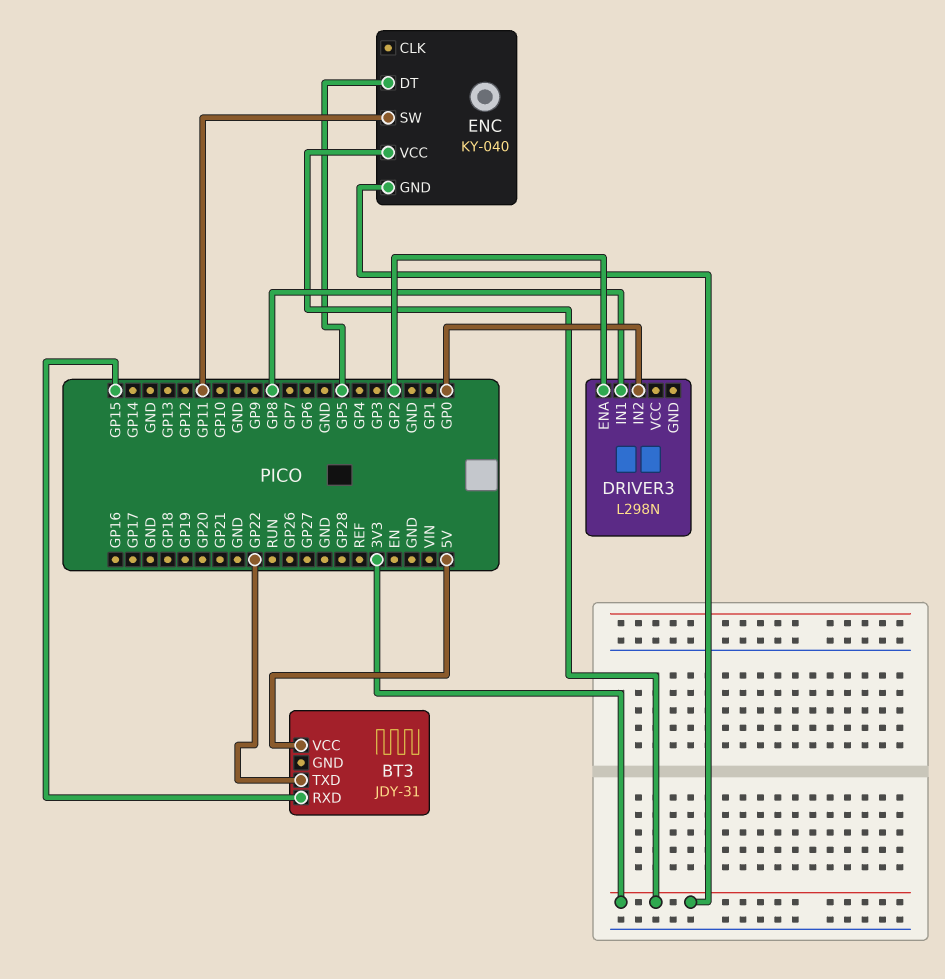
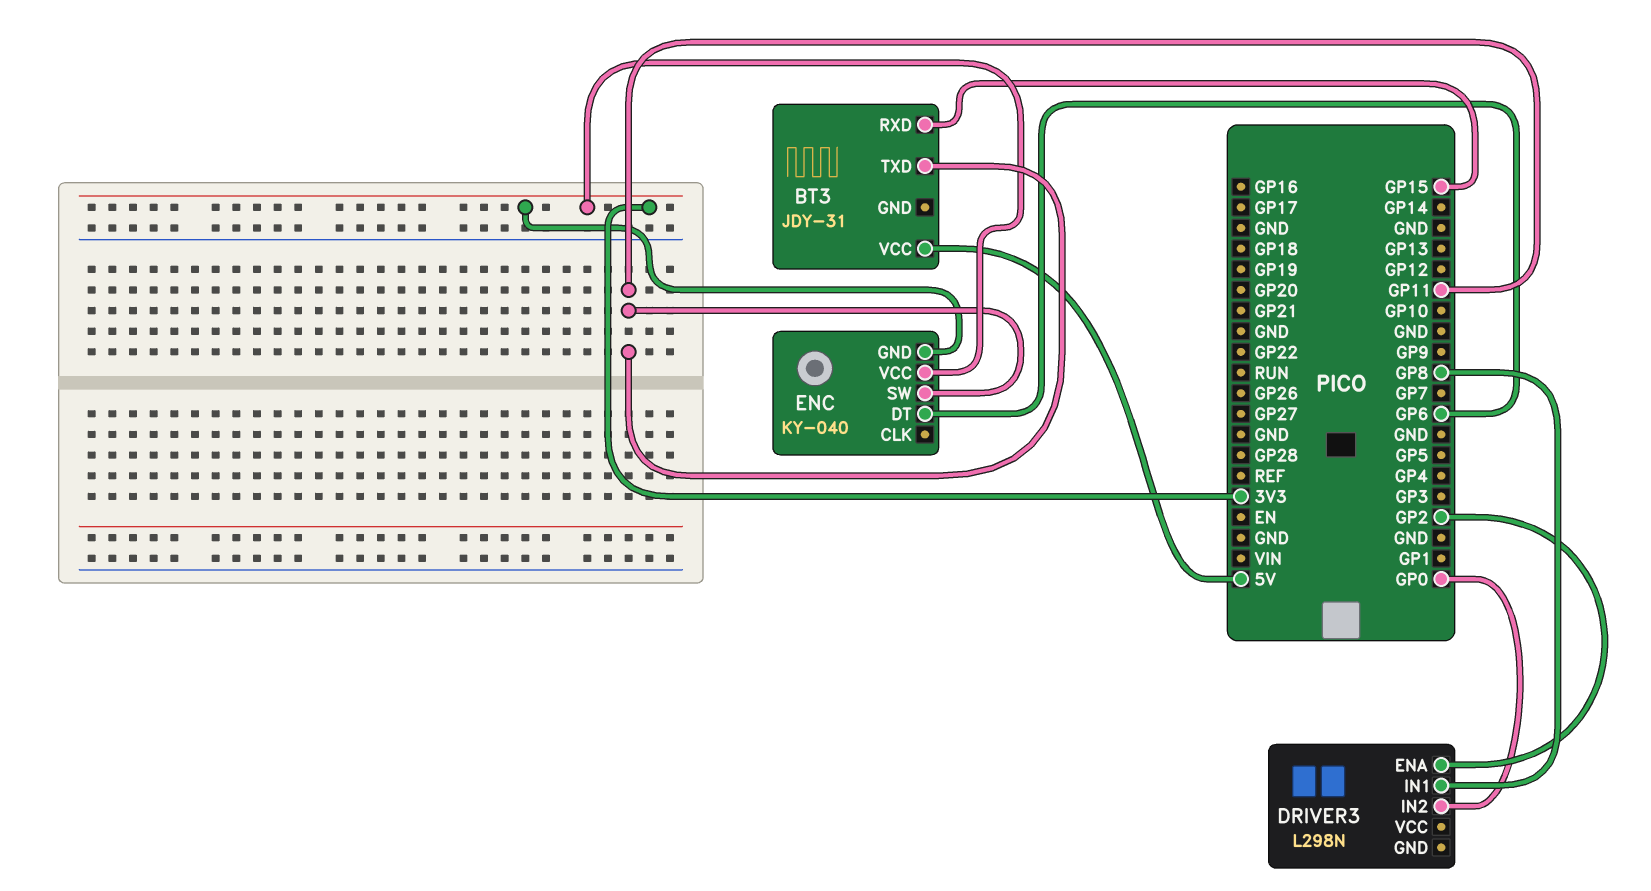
BT3 pin TXD: GP22 -> GP11
ENC pin DT: GP5 -> GP6

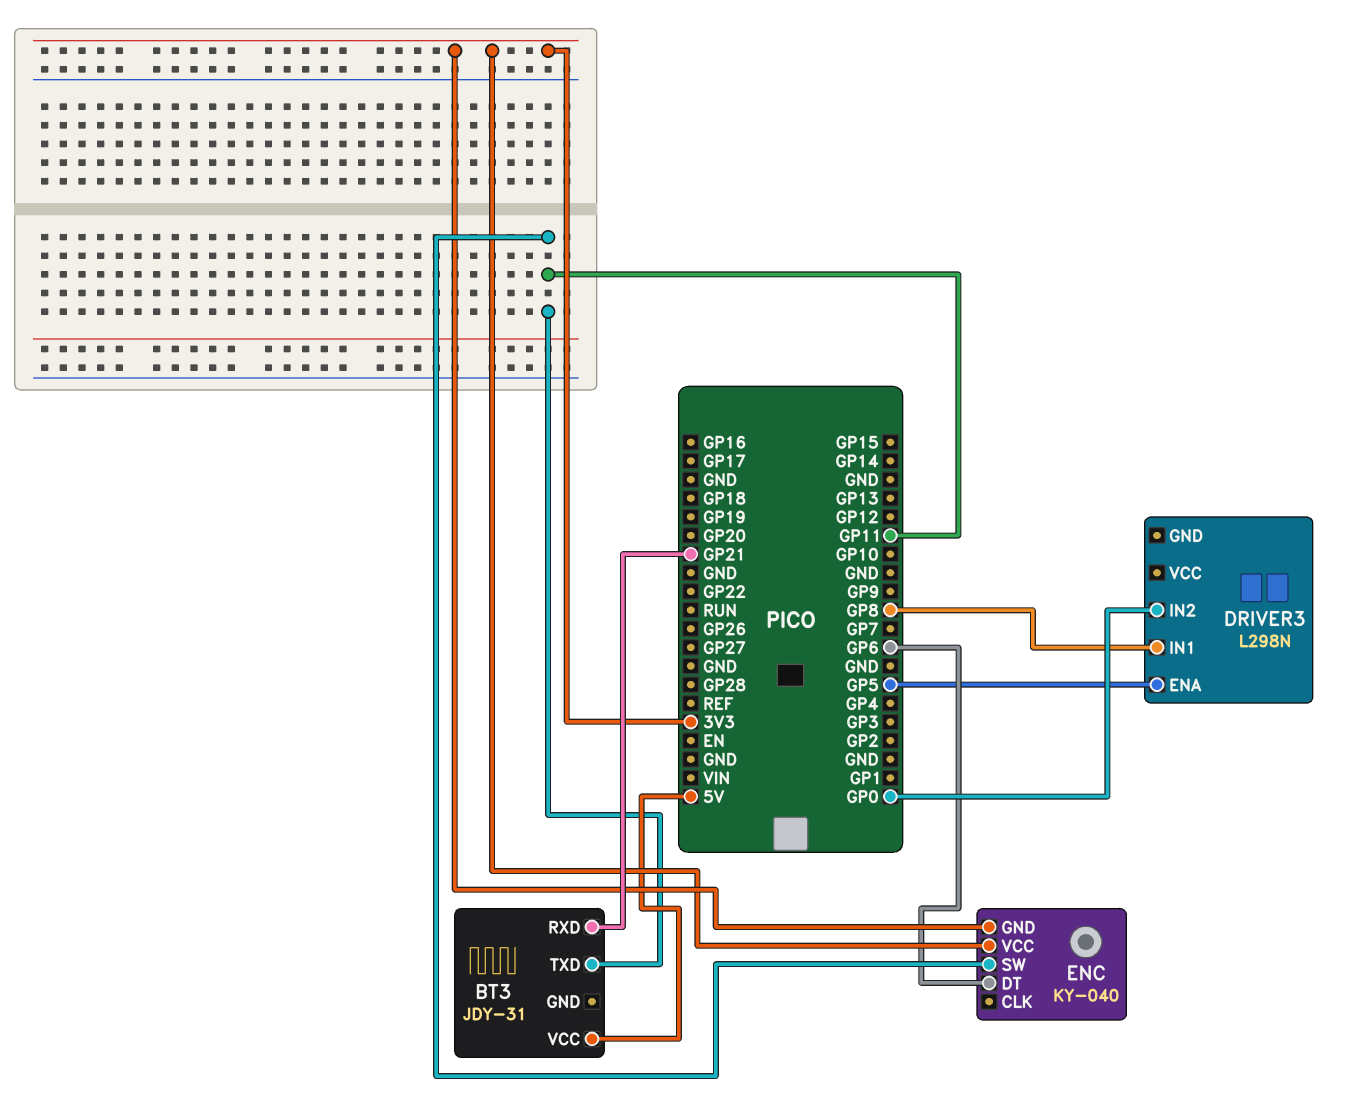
BT3 pin RXD: GP15 -> GP21
DRIVER3 pin ENA: GP2 -> GP5

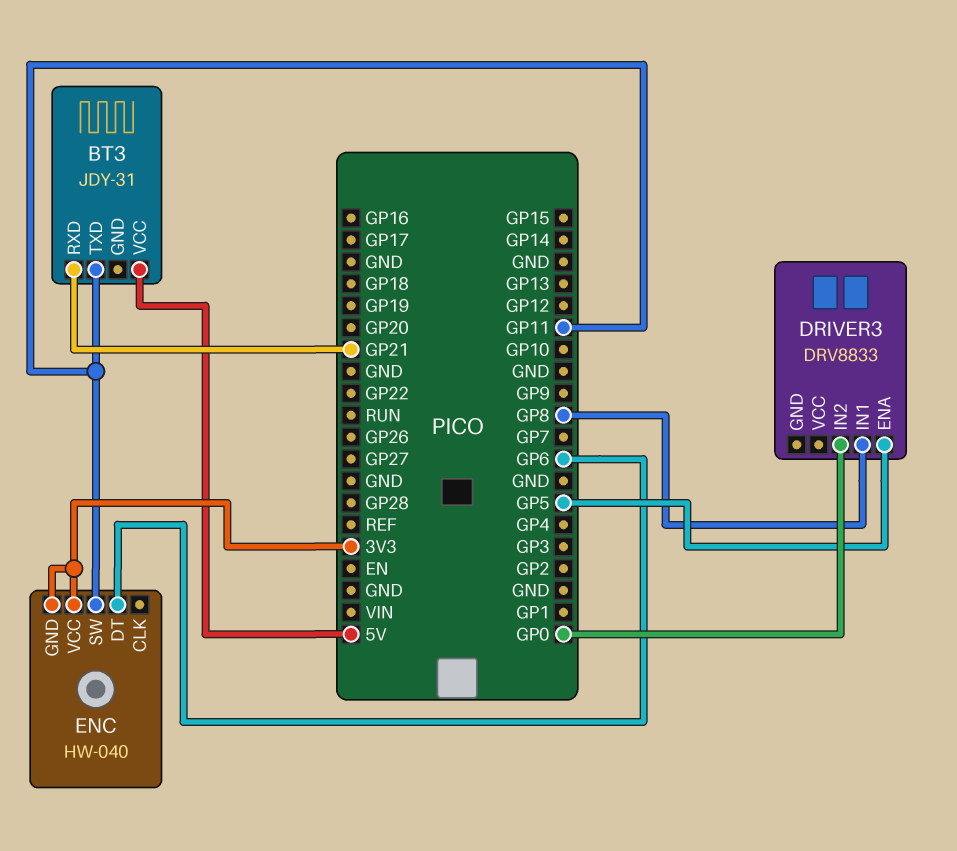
DRIVER3: L298N -> DRV8833
ENC: KY-040 -> HW-040

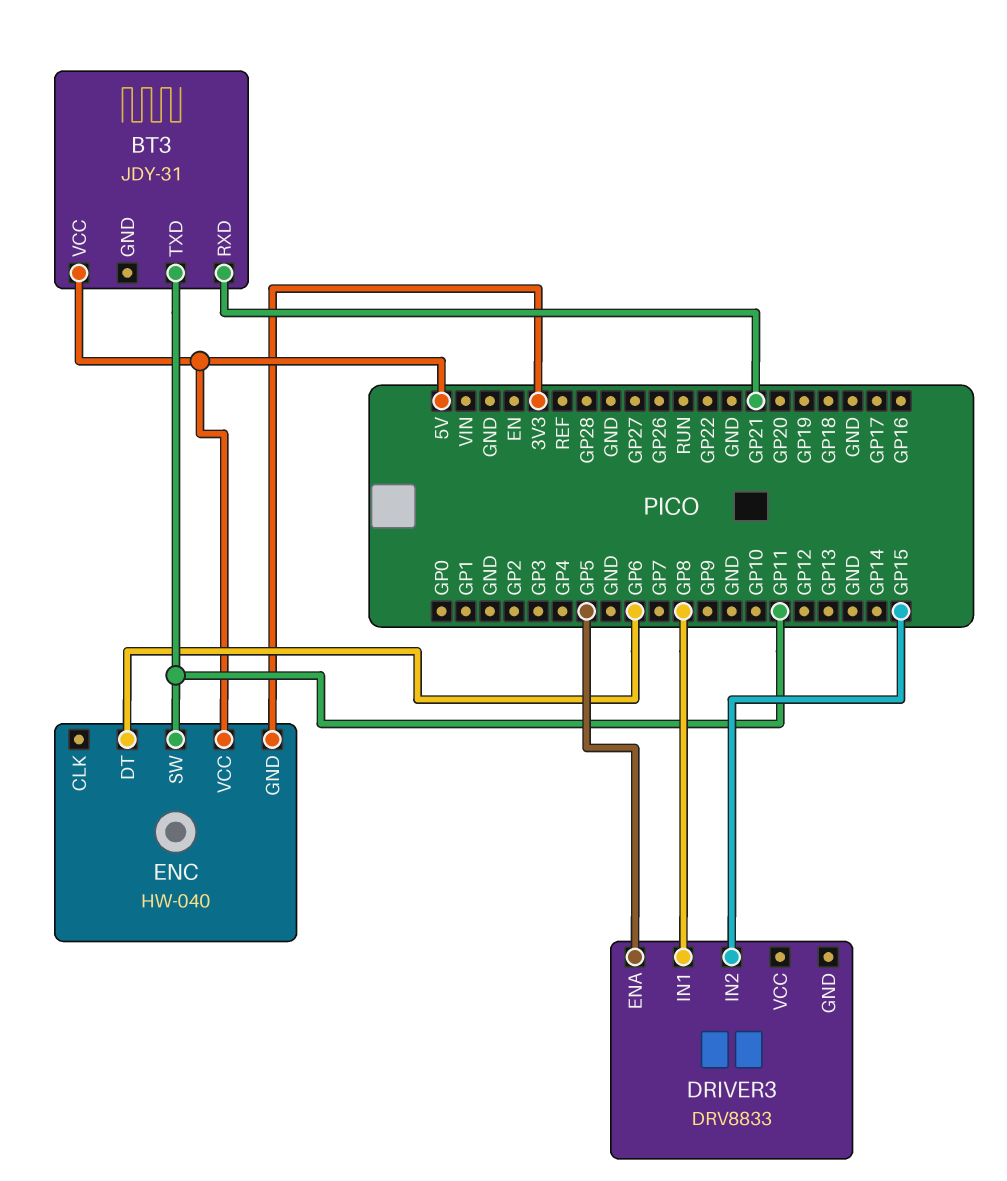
DRIVER3 pin IN2: GP0 -> GP15
ENC pin VCC: 3V3 -> 5V

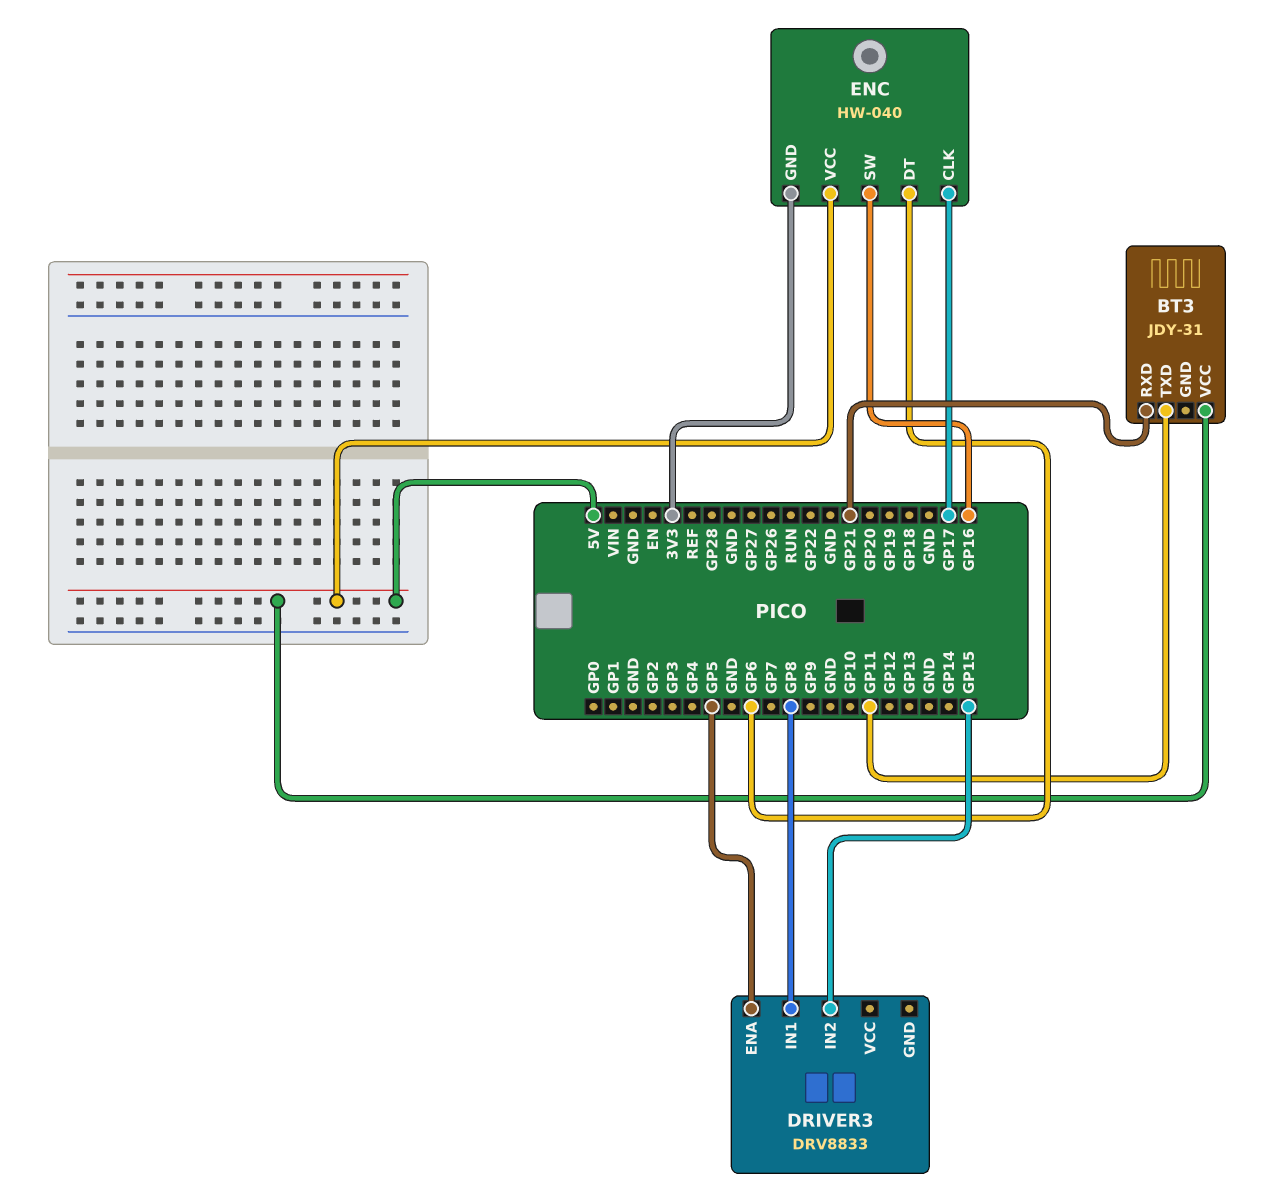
ENC pin CLK: none -> GP17
ENC pin SW: GP11 -> GP16

